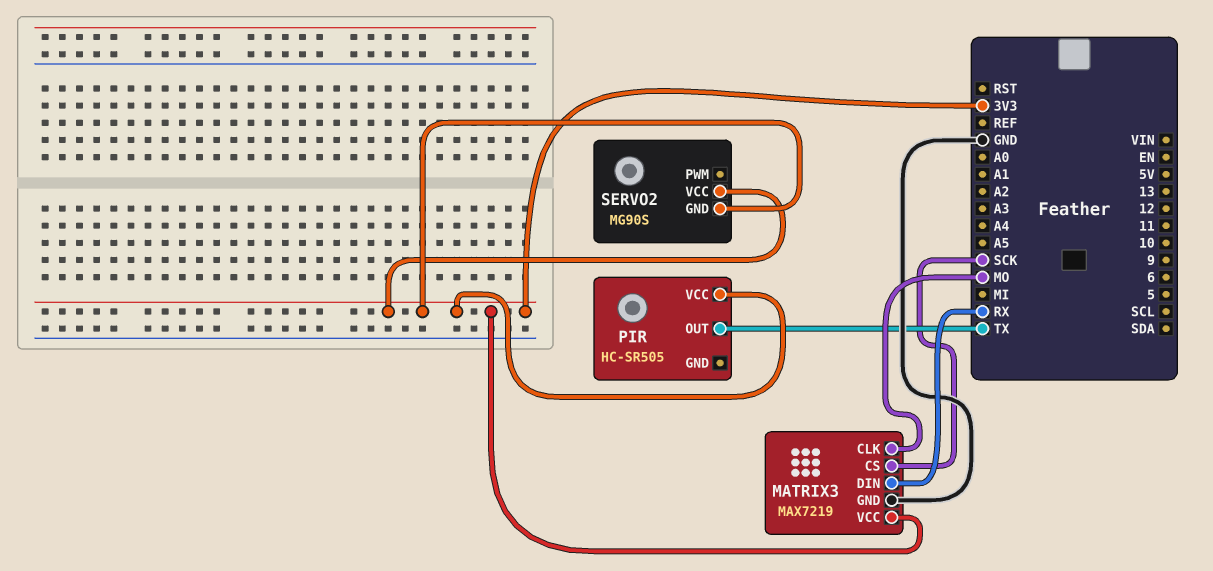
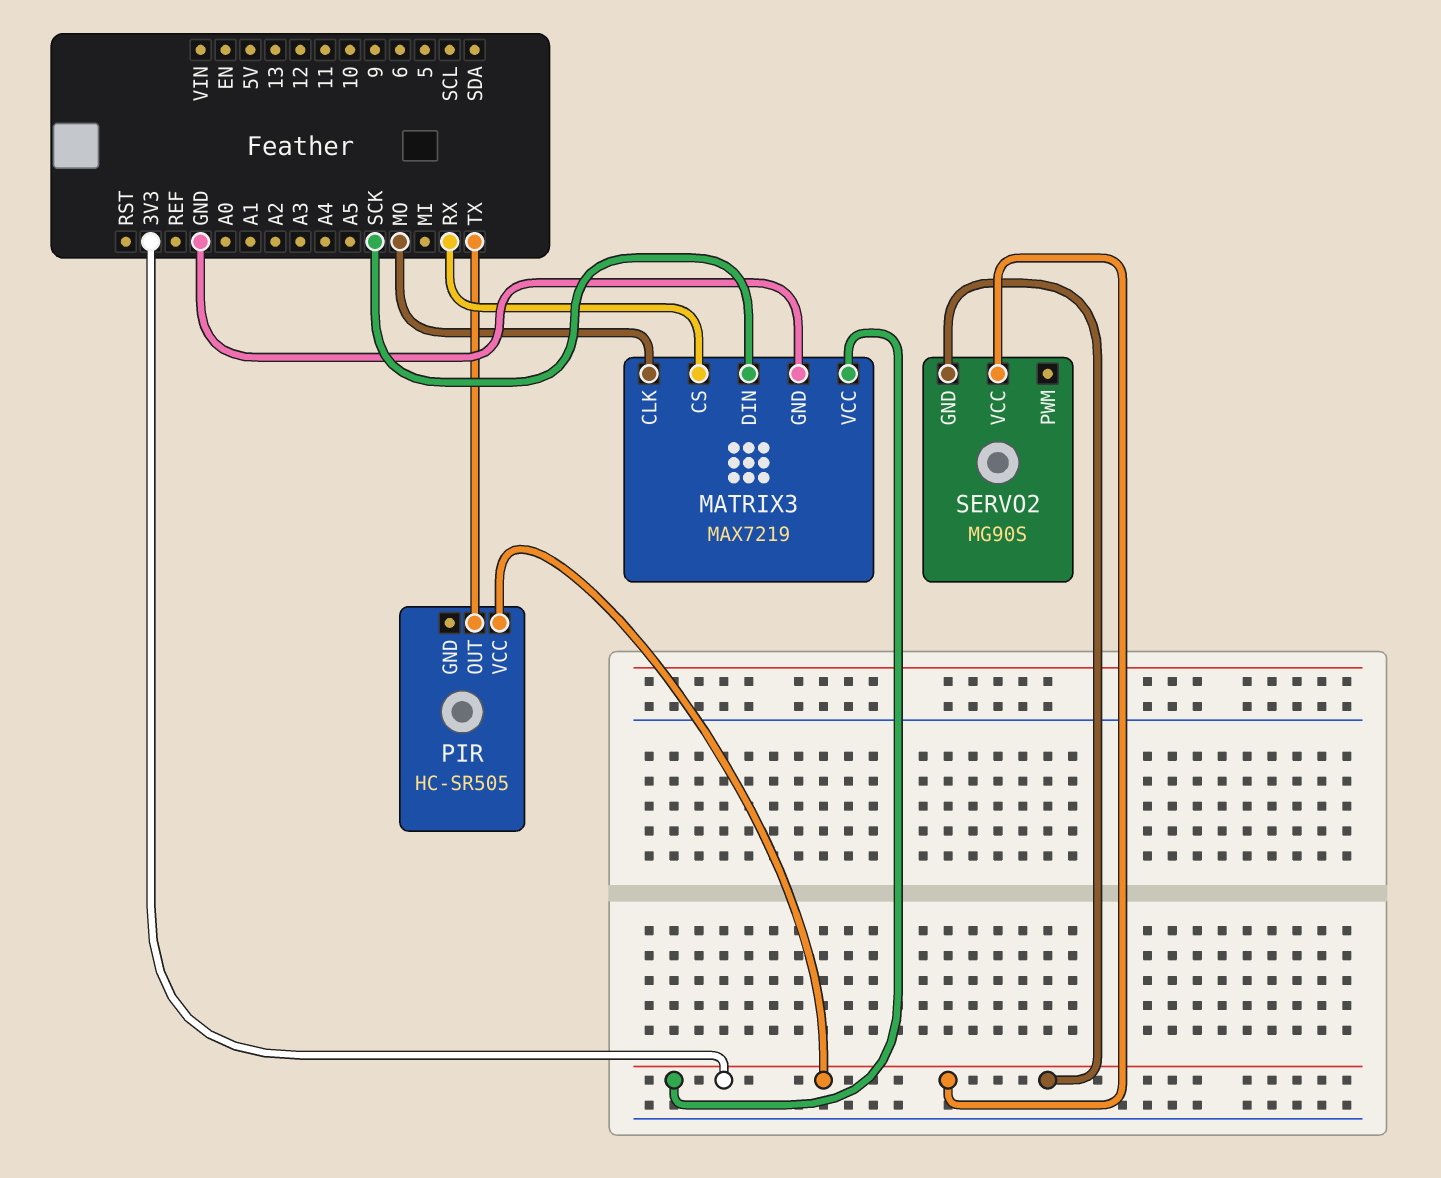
MATRIX3 pin CS: SCK -> RX
MATRIX3 pin DIN: RX -> SCK

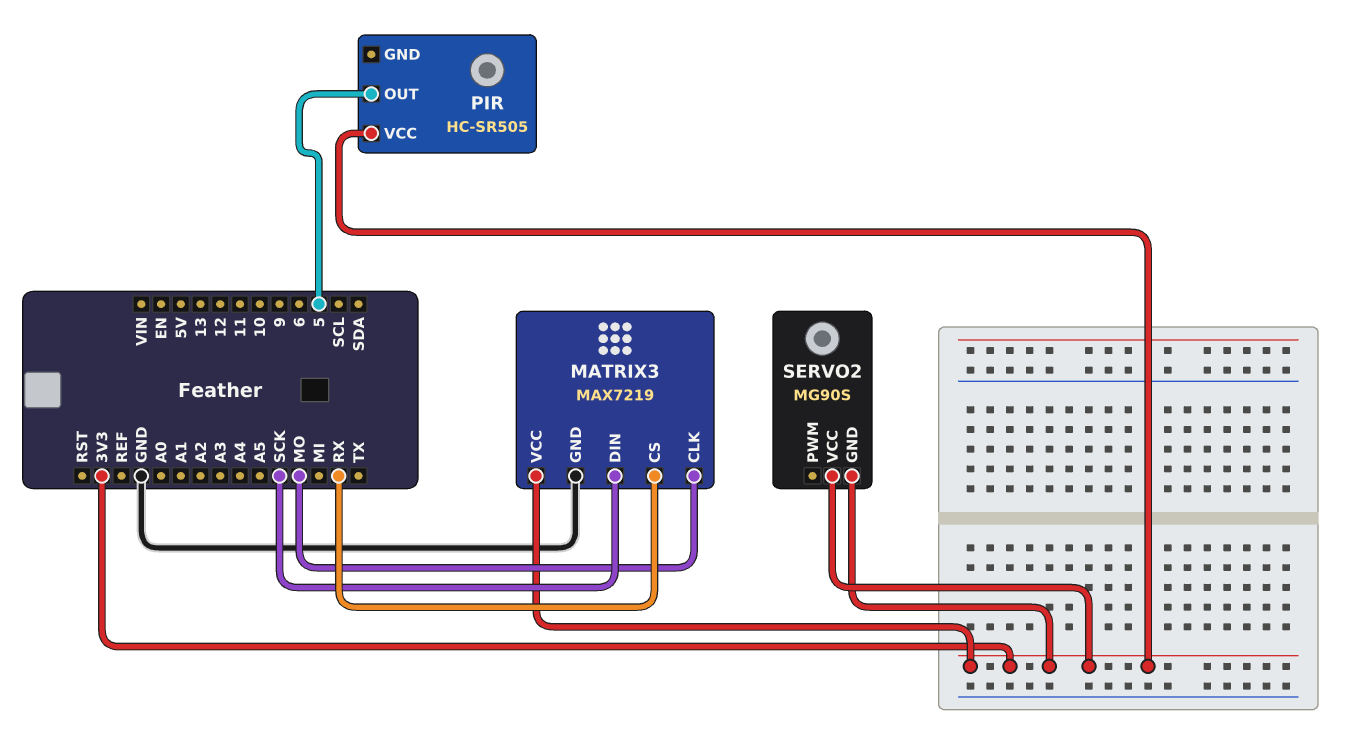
PIR pin OUT: TX -> 5

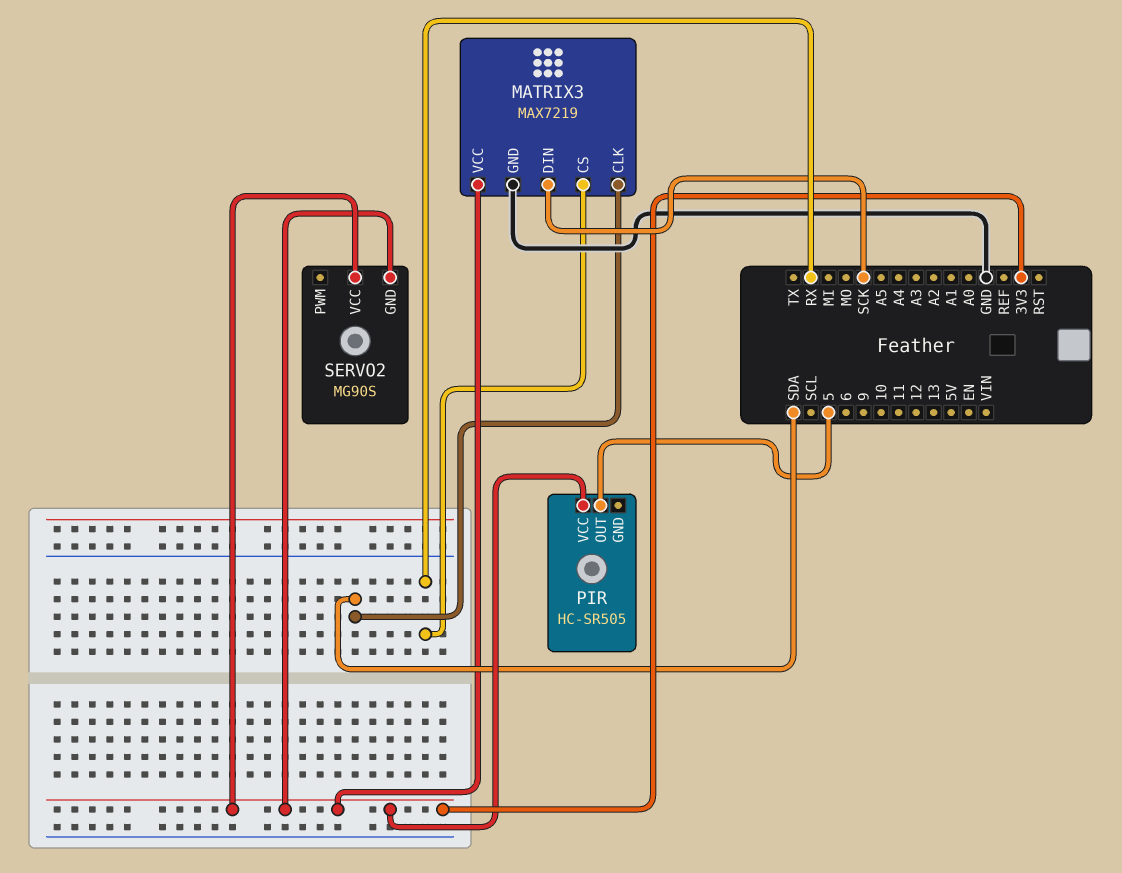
MATRIX3 pin CLK: MO -> SDA

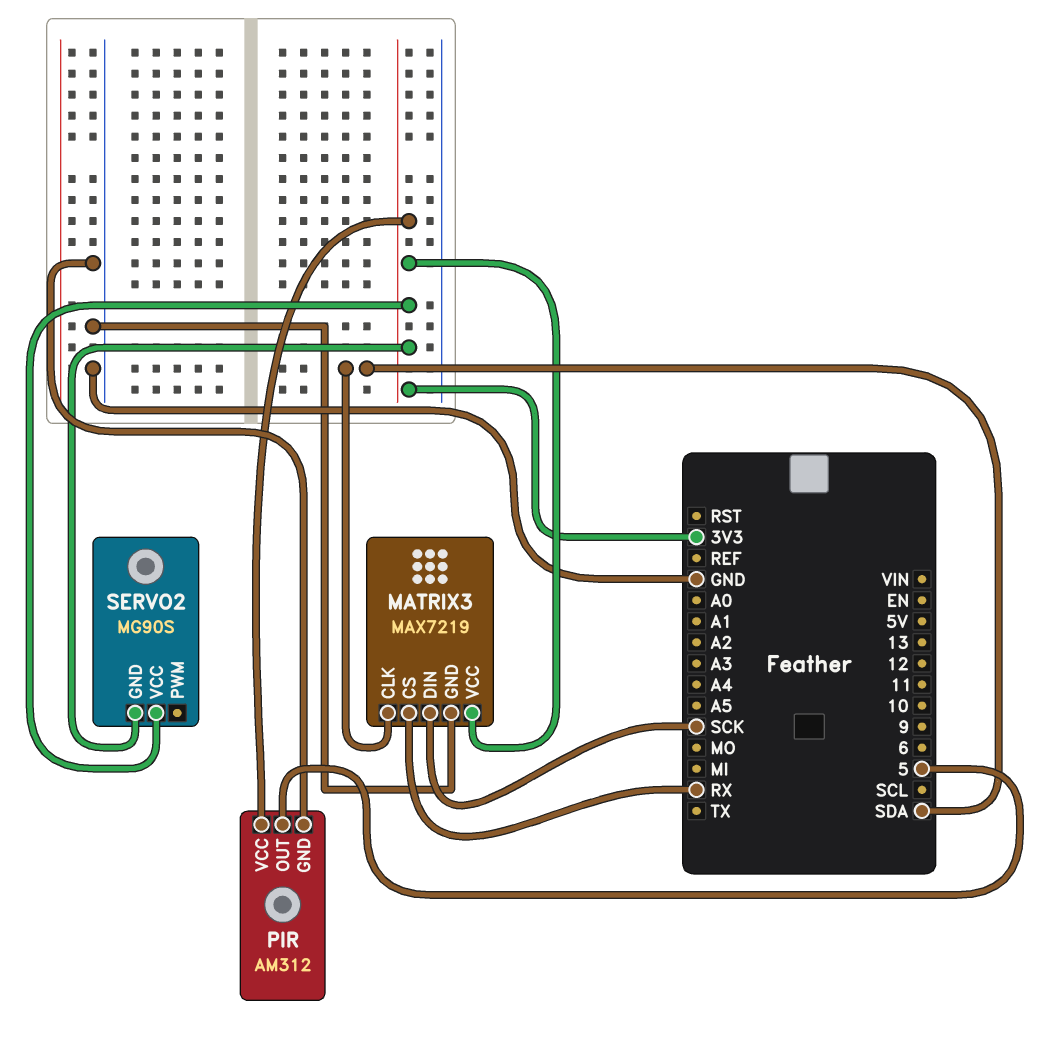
PIR: HC-SR505 -> AM312
PIR pin GND: none -> GND

